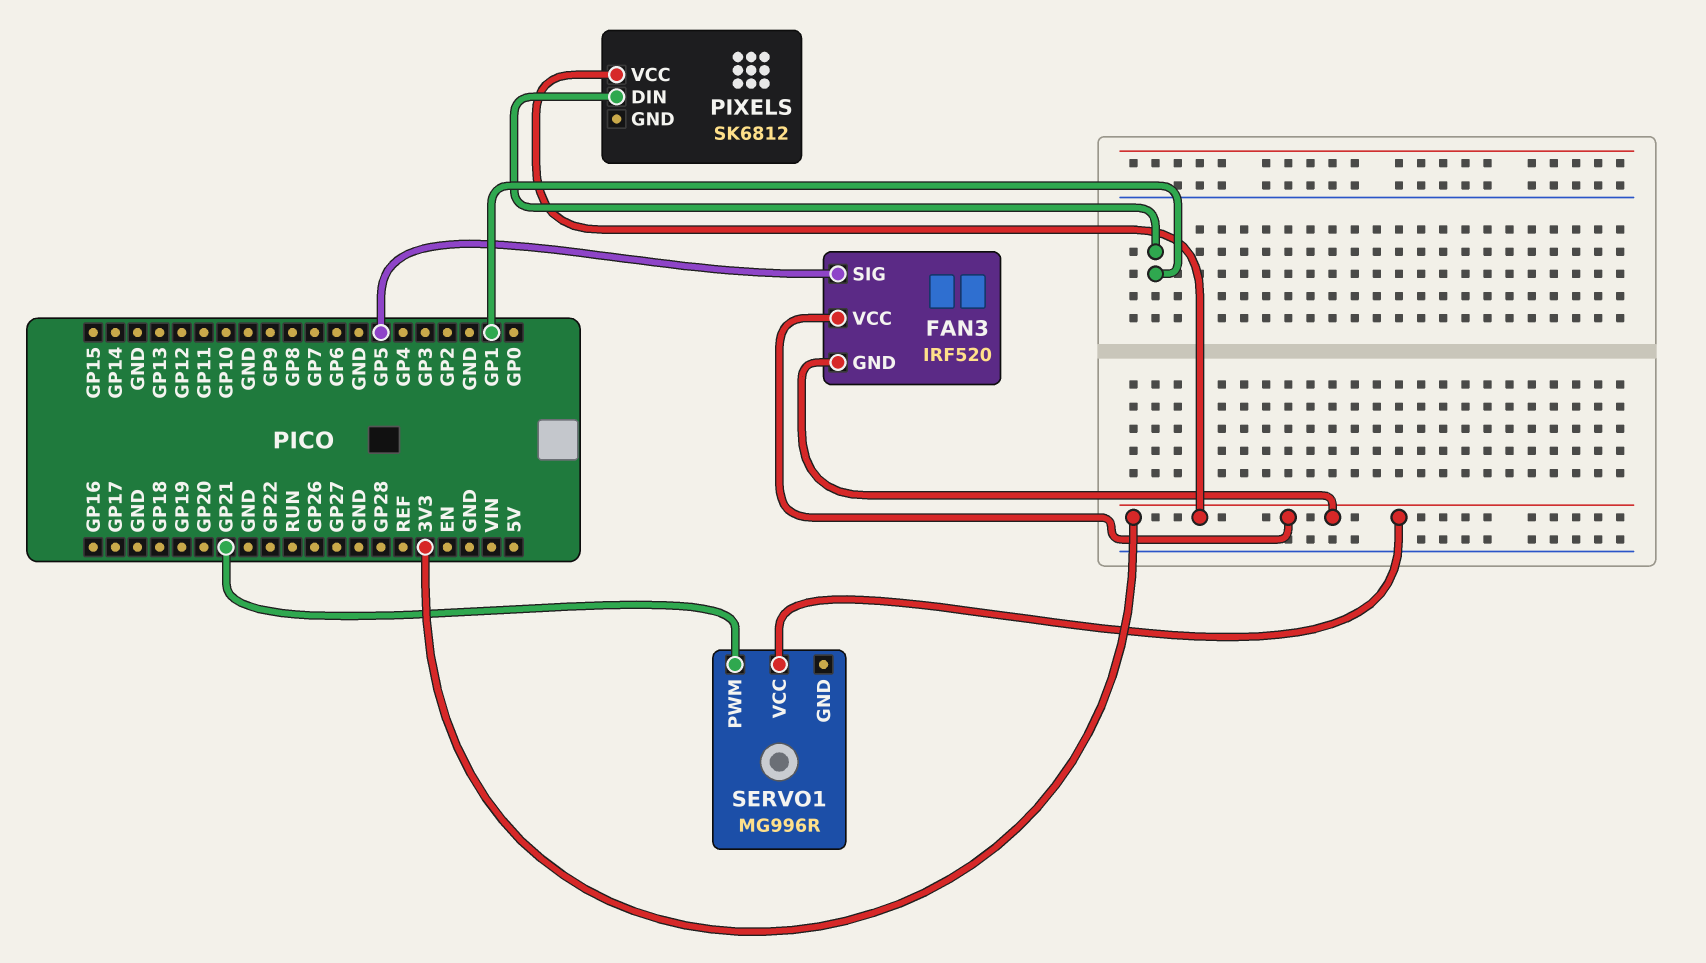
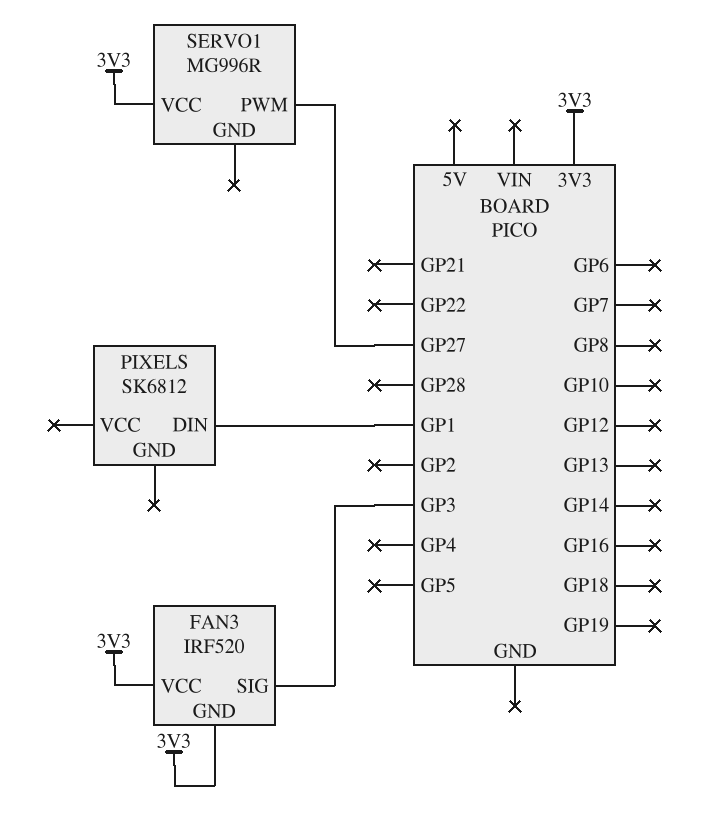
FAN3 pin SIG: GP5 -> GP3
PIXELS pin VCC: 3V3 -> none
SERVO1 pin PWM: GP21 -> GP27

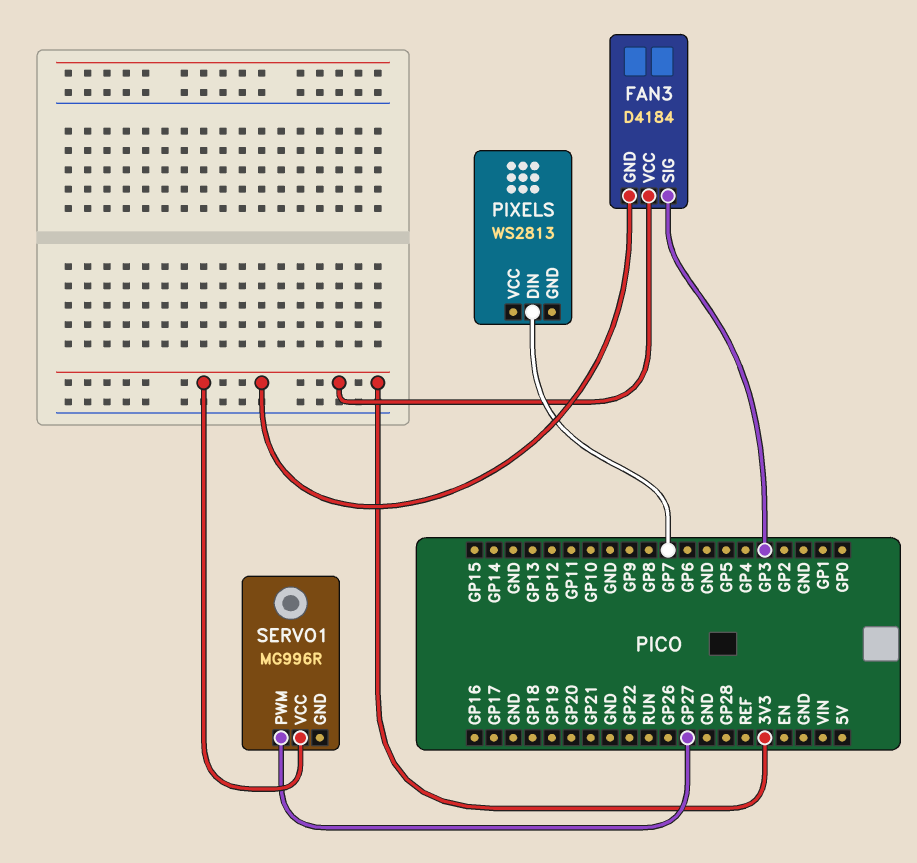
FAN3: IRF520 -> D4184
PIXELS: SK6812 -> WS2813
PIXELS pin DIN: GP1 -> GP7

